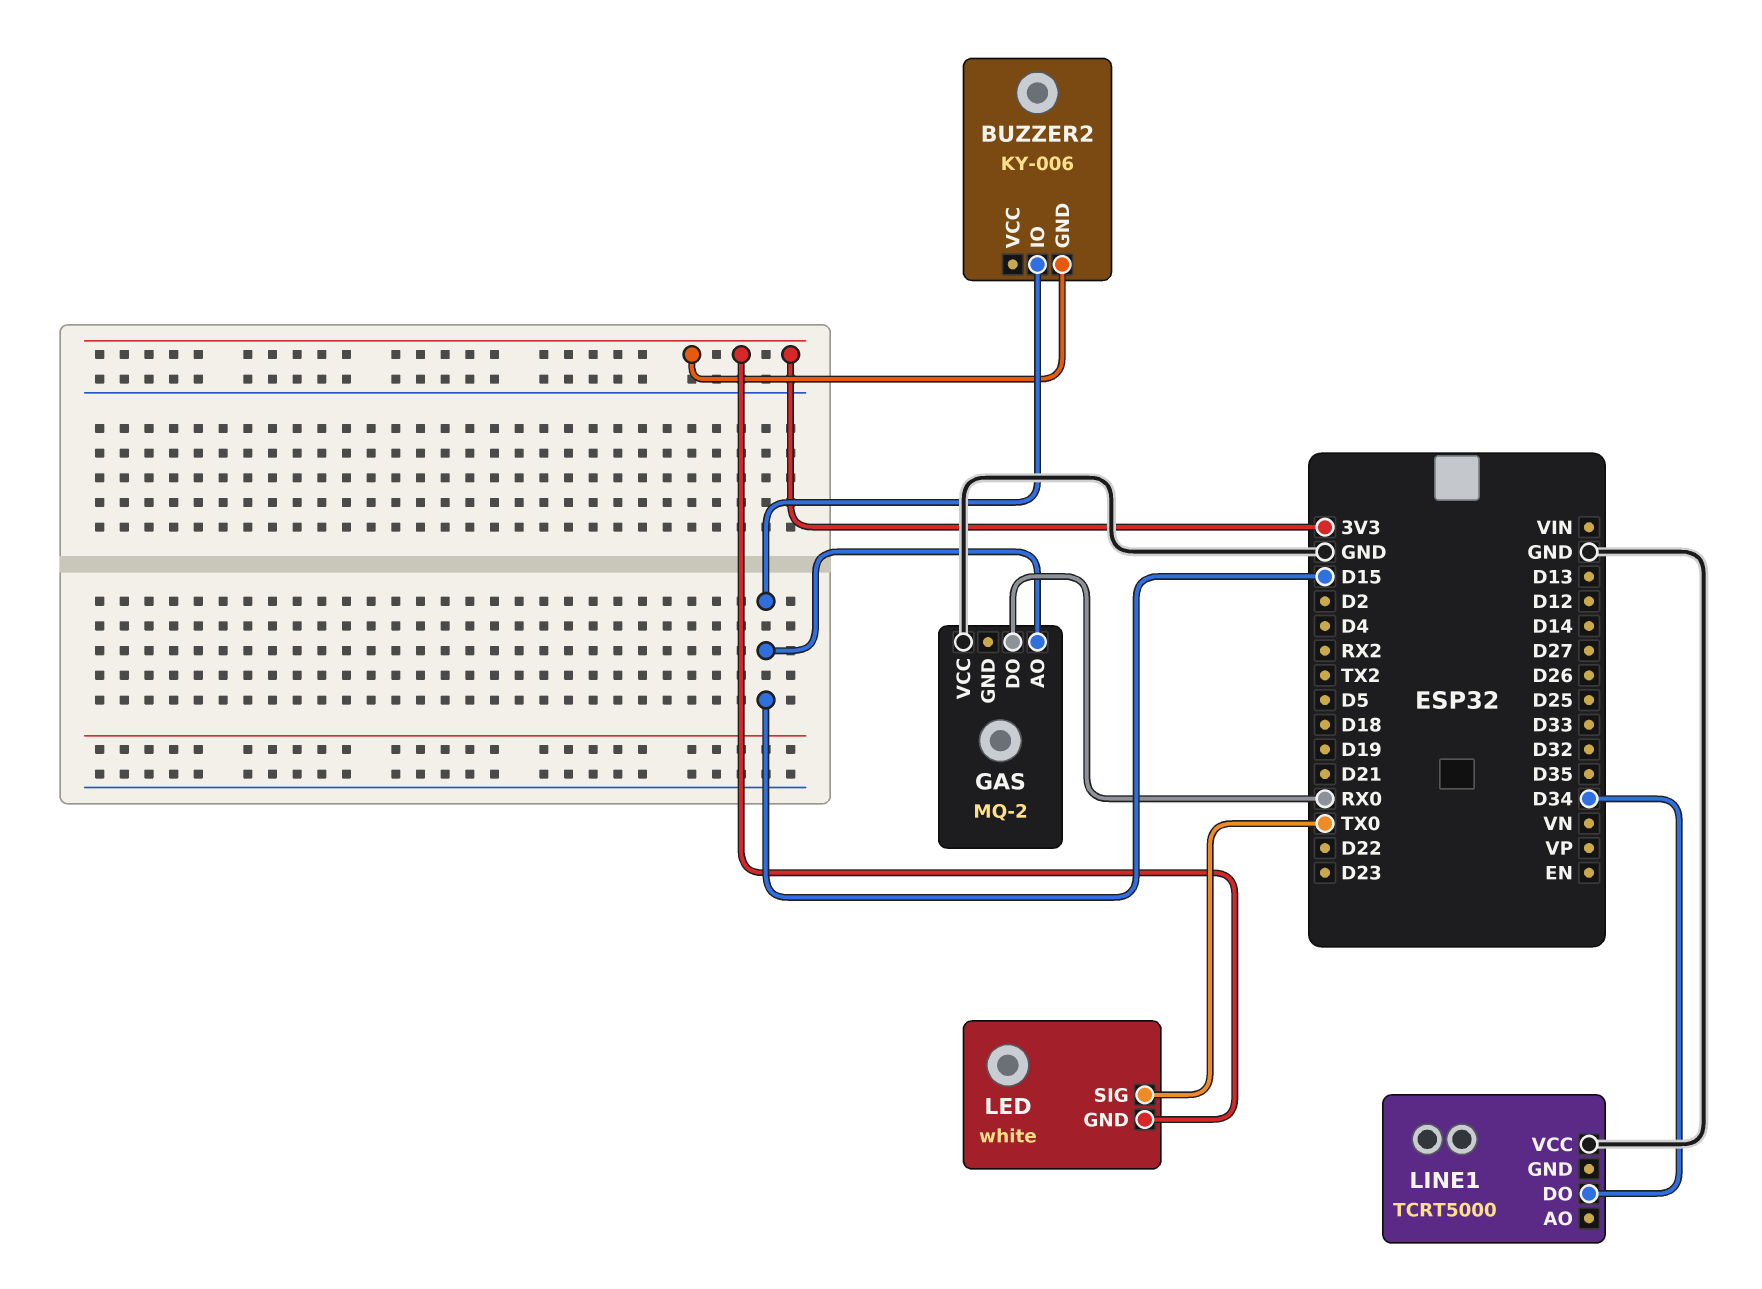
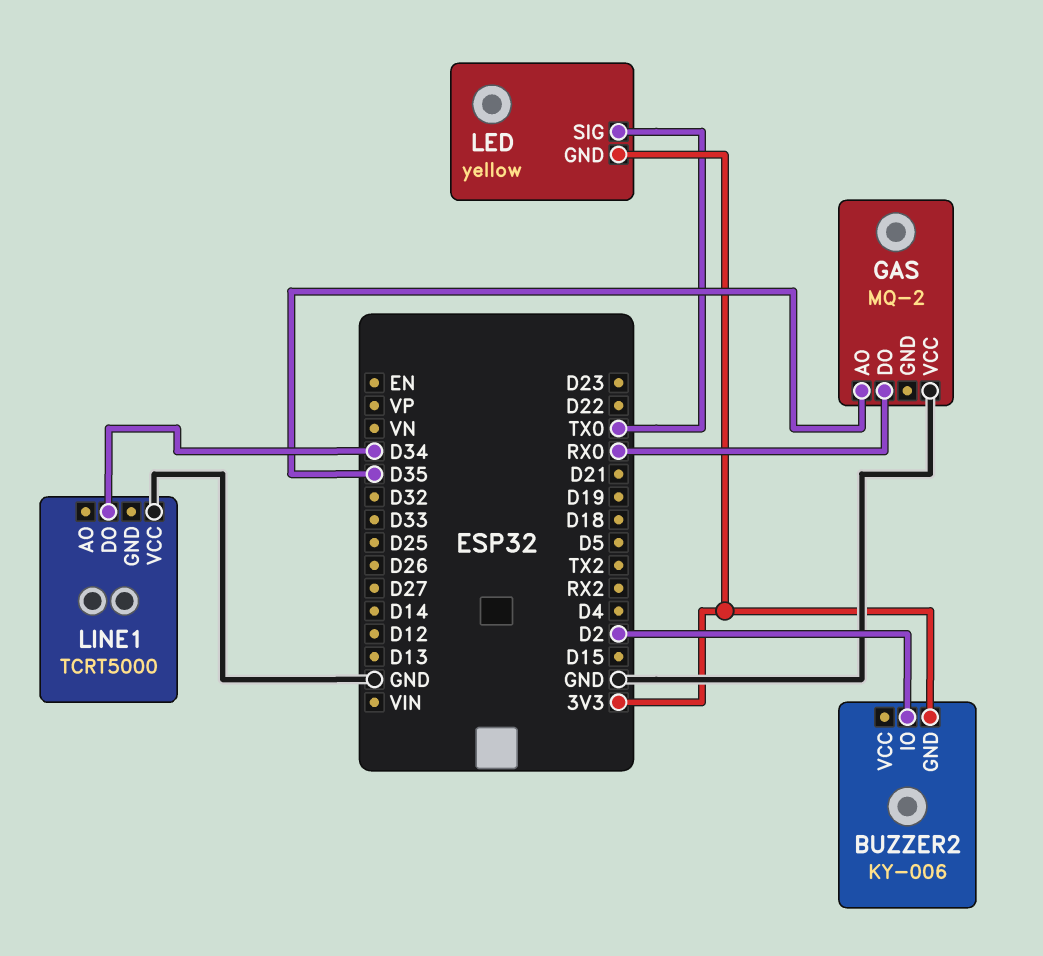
BUZZER2 pin IO: D15 -> D2
GAS pin AO: D15 -> D35
LED: white -> yellow

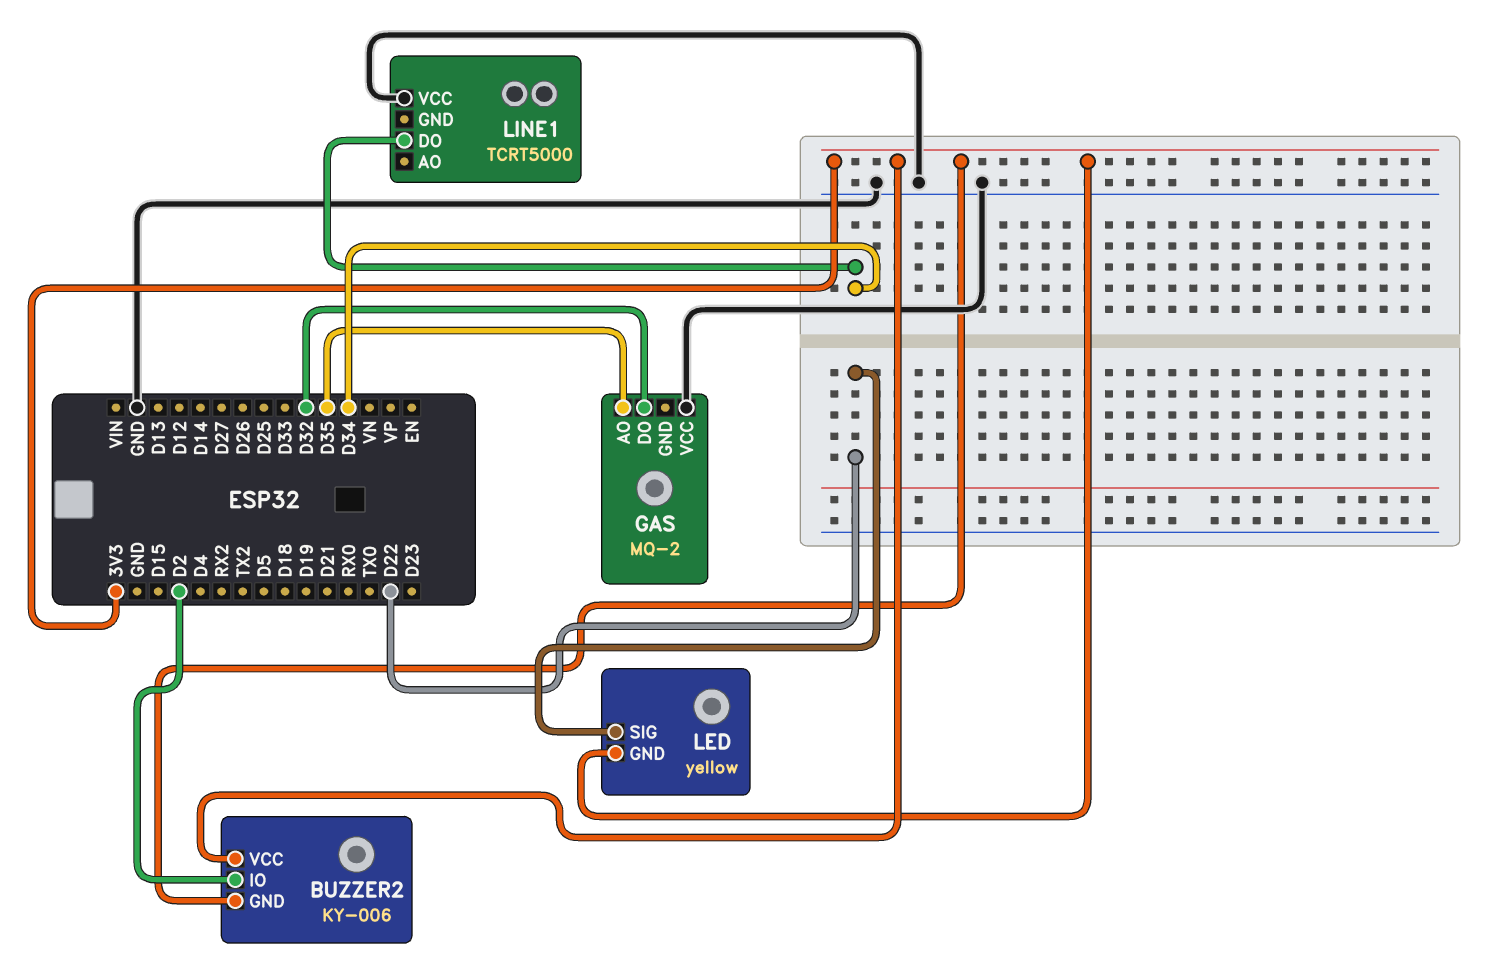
BUZZER2 pin VCC: none -> 3V3
GAS pin DO: RX0 -> D32
LED pin SIG: TX0 -> D22

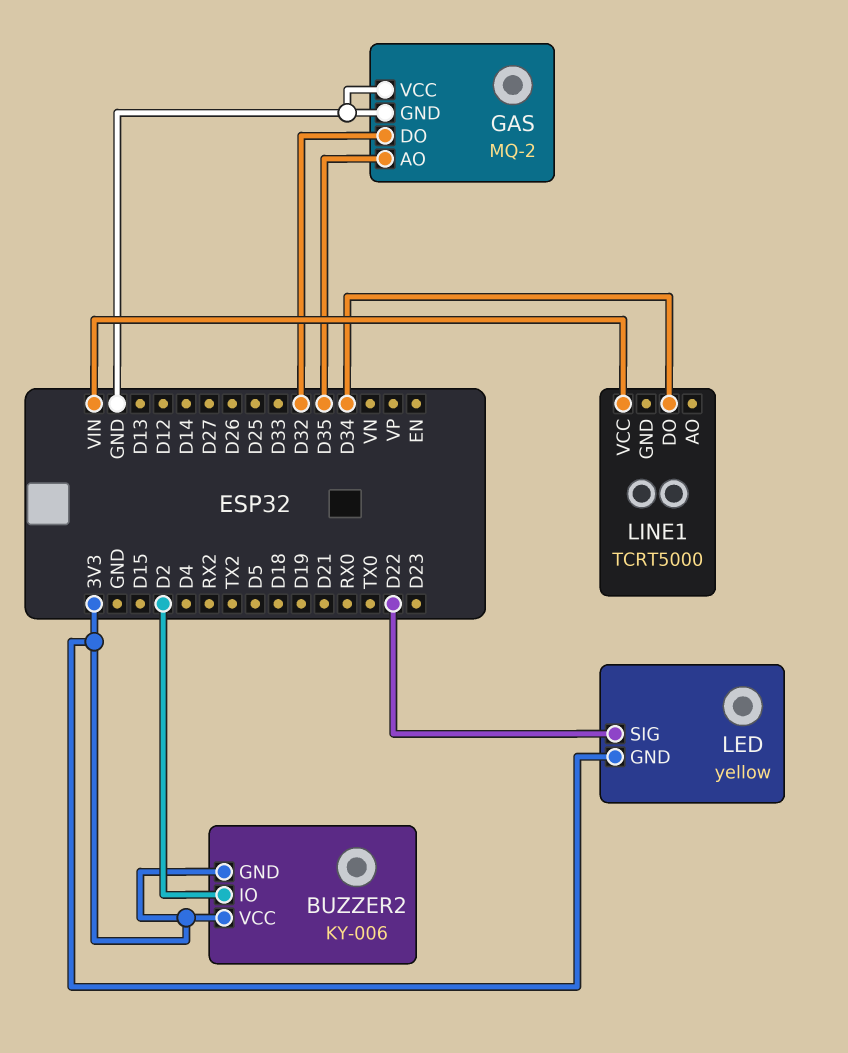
GAS pin GND: none -> GND
LINE1 pin VCC: GND -> VIN

